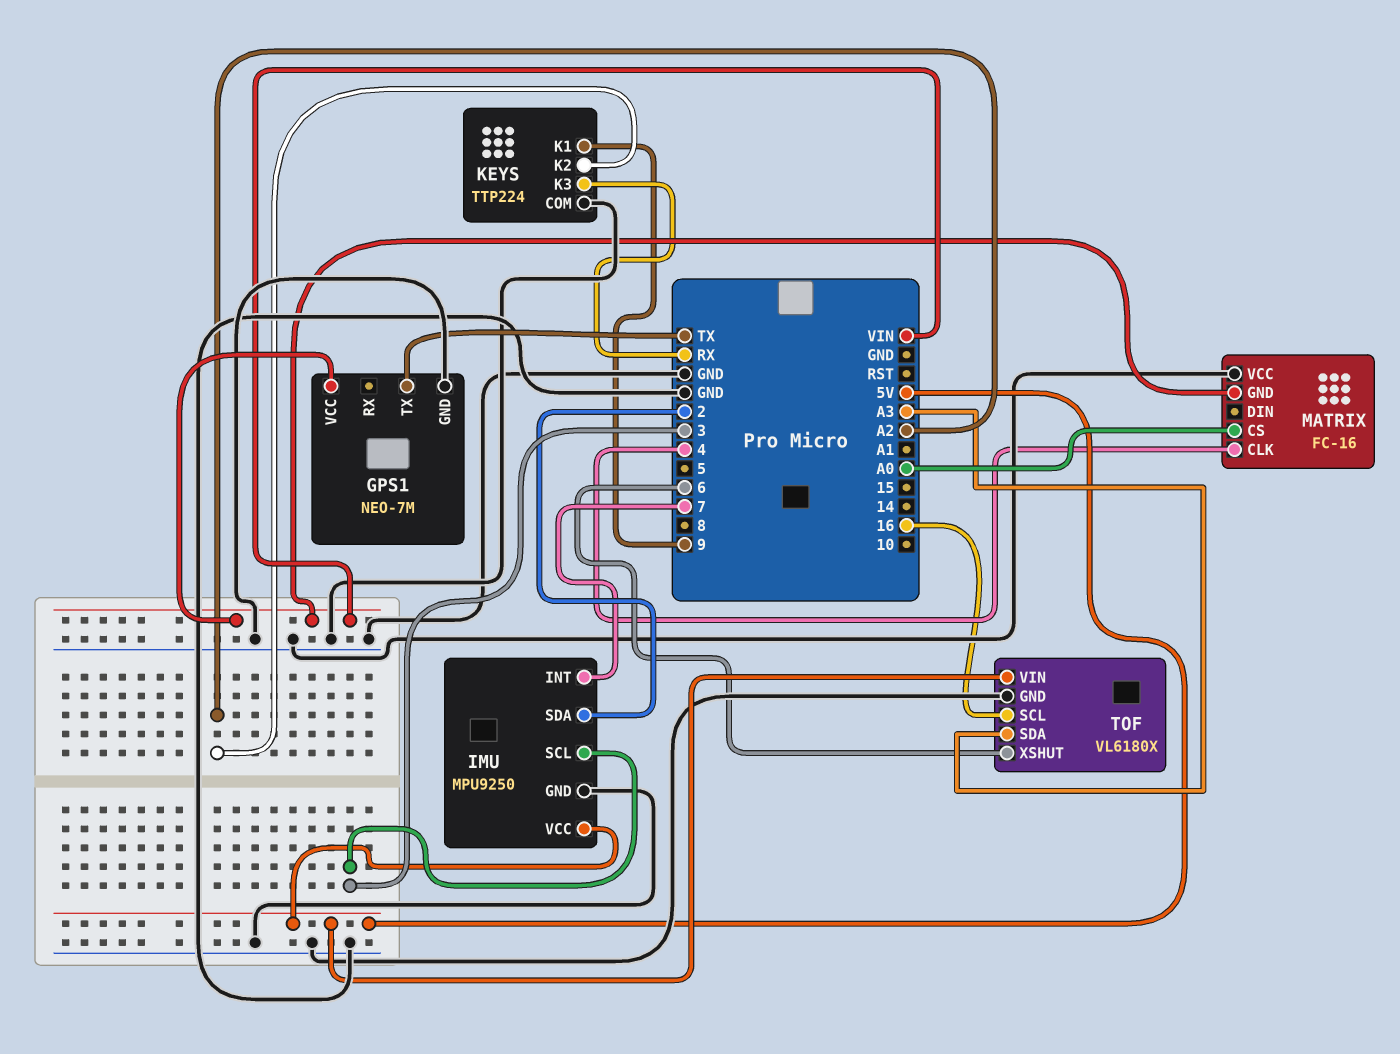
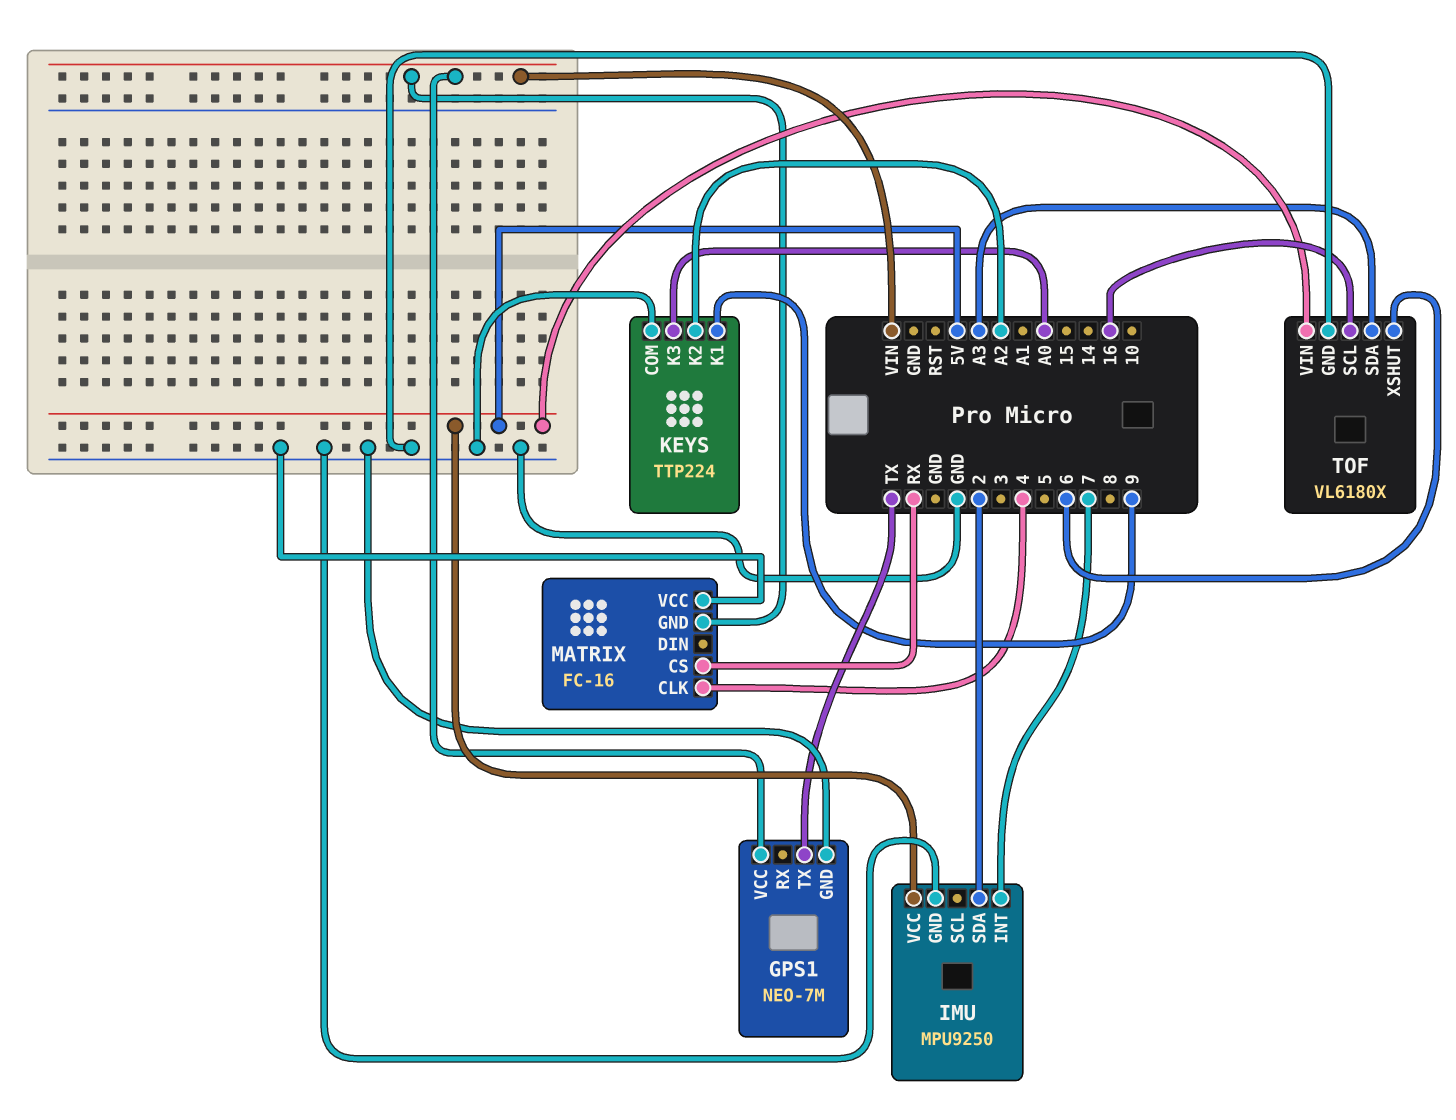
IMU pin SCL: 3 -> none
KEYS pin K3: RX -> A0
MATRIX pin CS: A0 -> RX

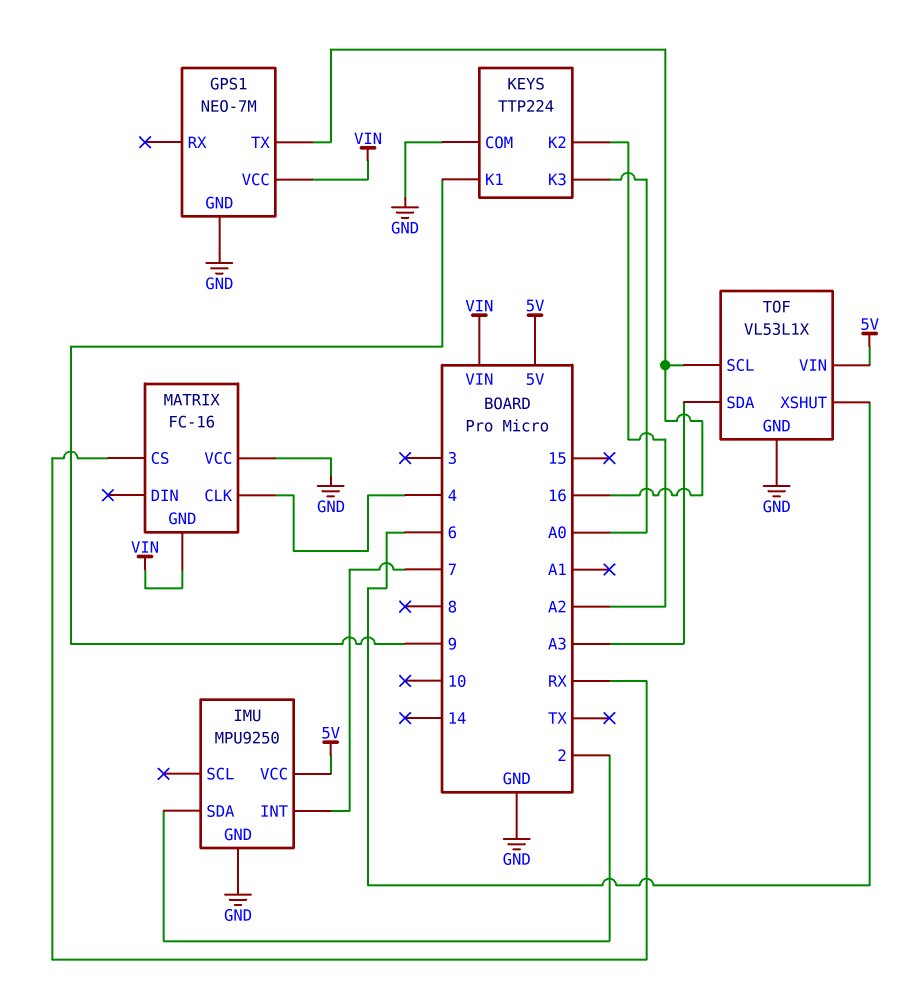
GPS1 pin TX: TX -> 16
TOF: VL6180X -> VL53L1X

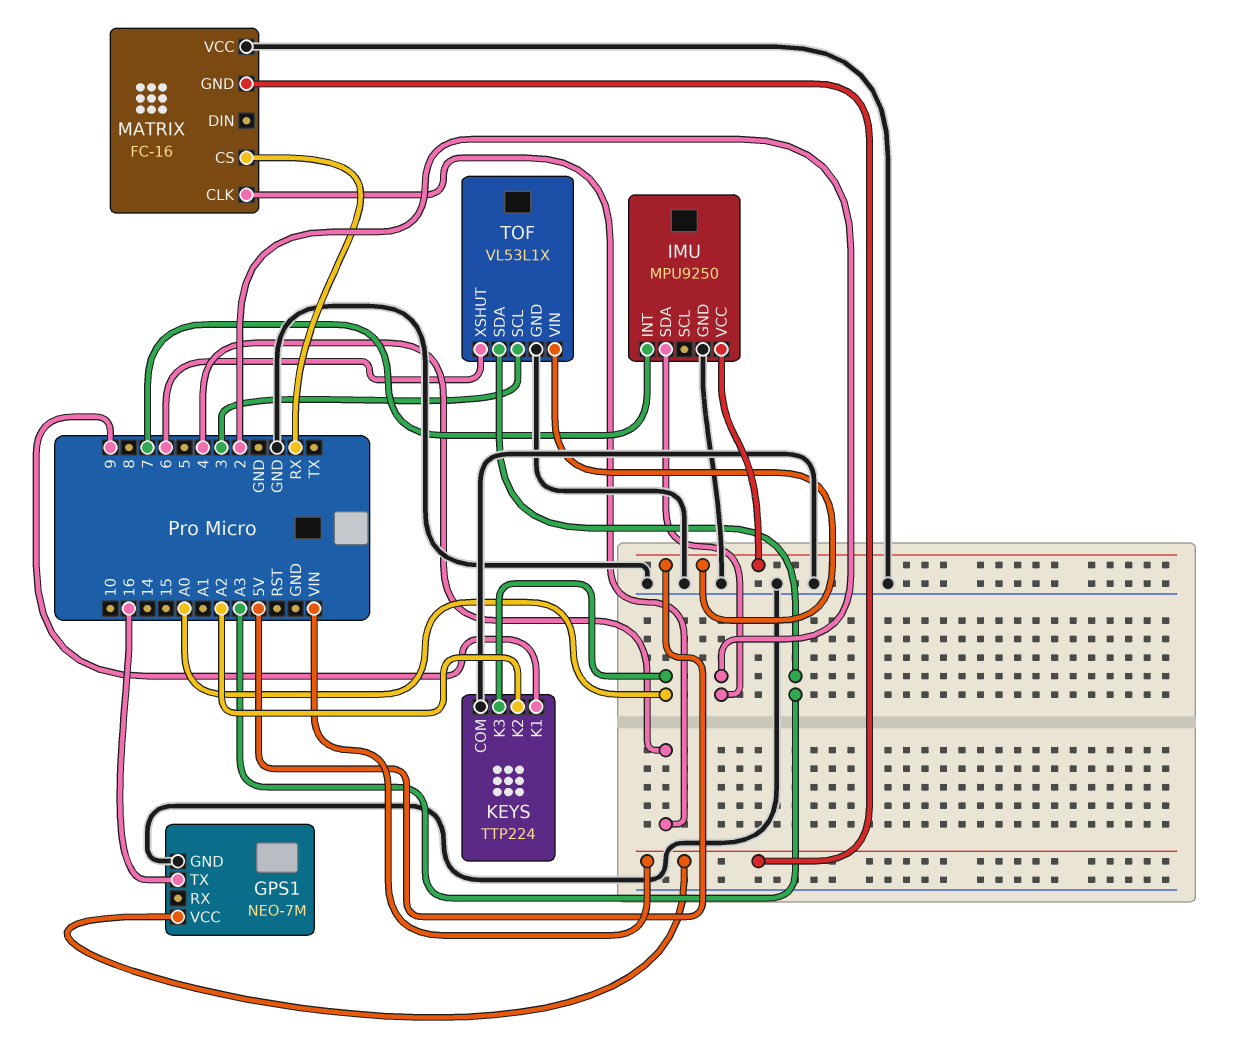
TOF pin SCL: 16 -> 3

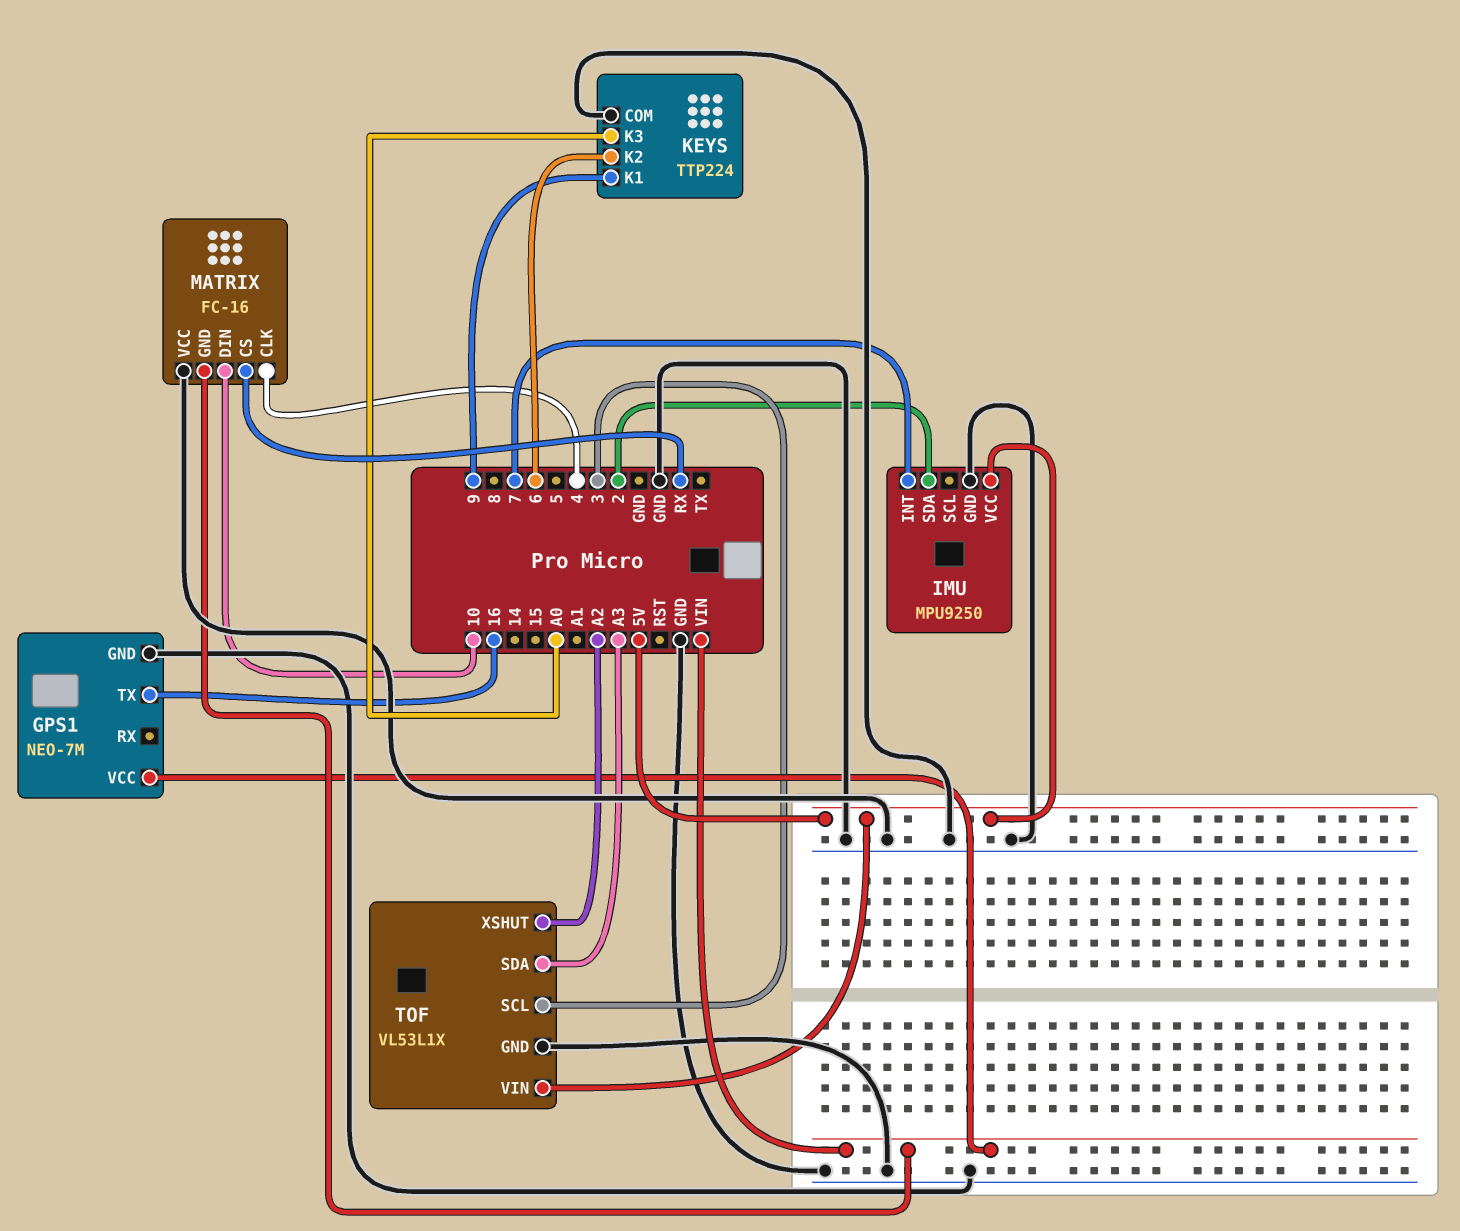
KEYS pin K2: A2 -> 6
MATRIX pin DIN: none -> 10
TOF pin XSHUT: 6 -> A2

